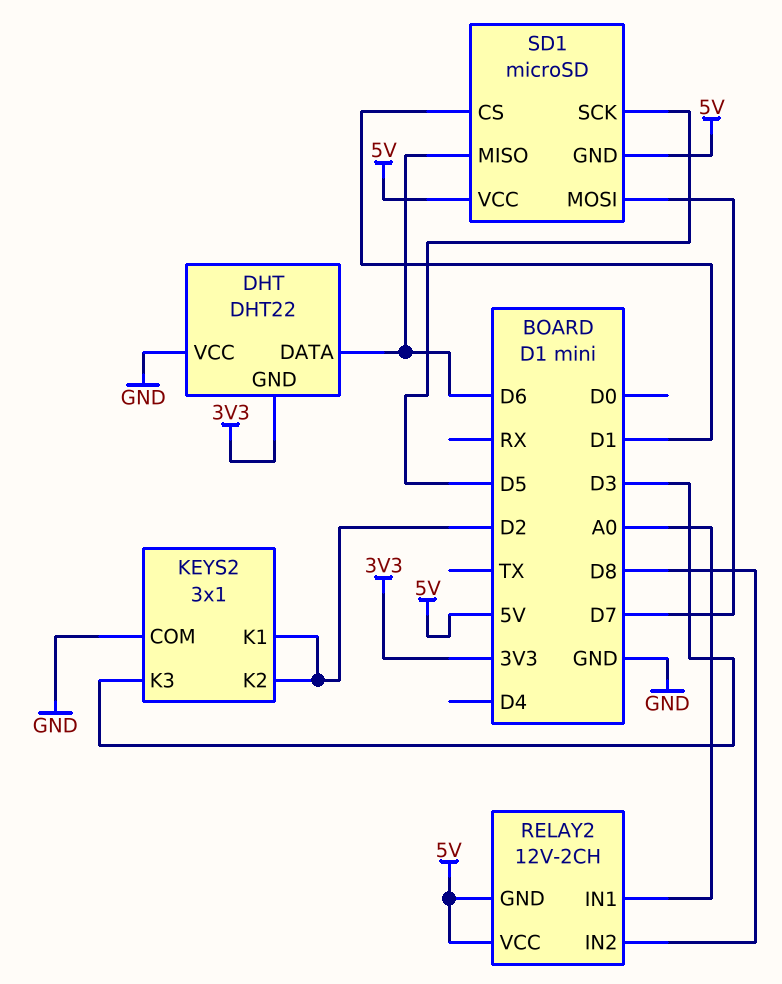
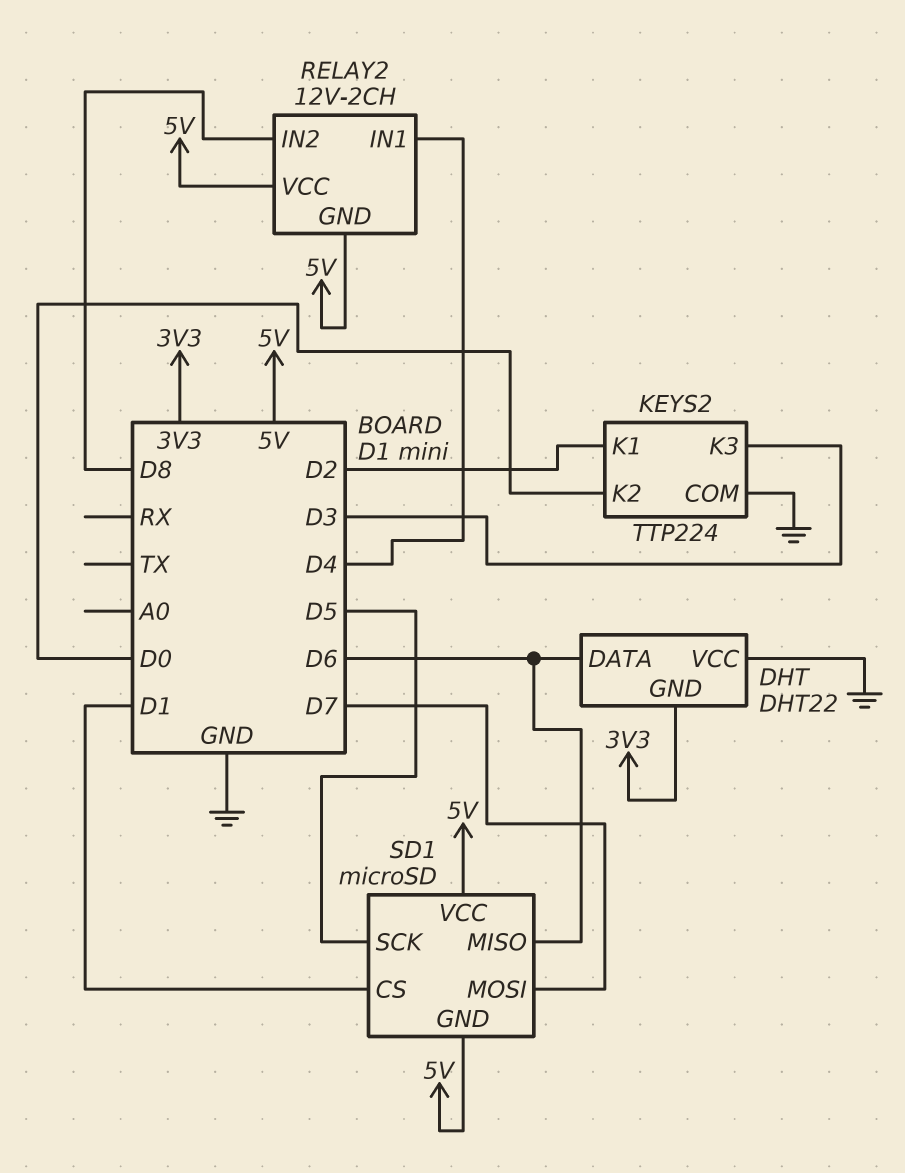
KEYS2: 3x1 -> TTP224
KEYS2 pin K2: D2 -> D0
RELAY2 pin IN1: A0 -> D4

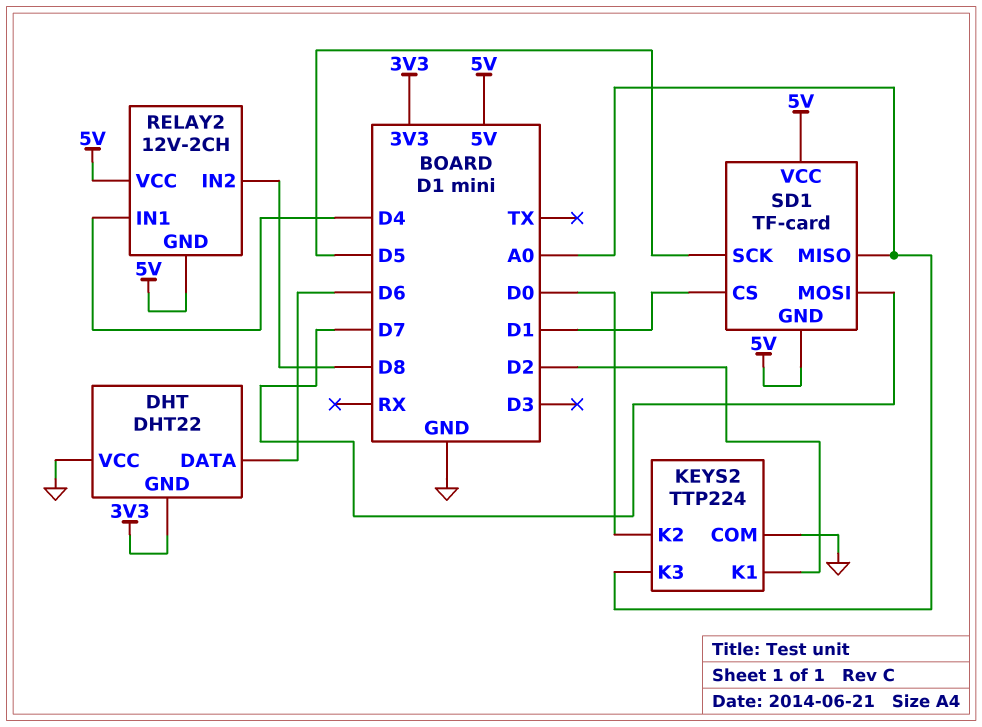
KEYS2 pin K3: D3 -> A0
SD1: microSD -> TF-card
SD1 pin MISO: D6 -> A0

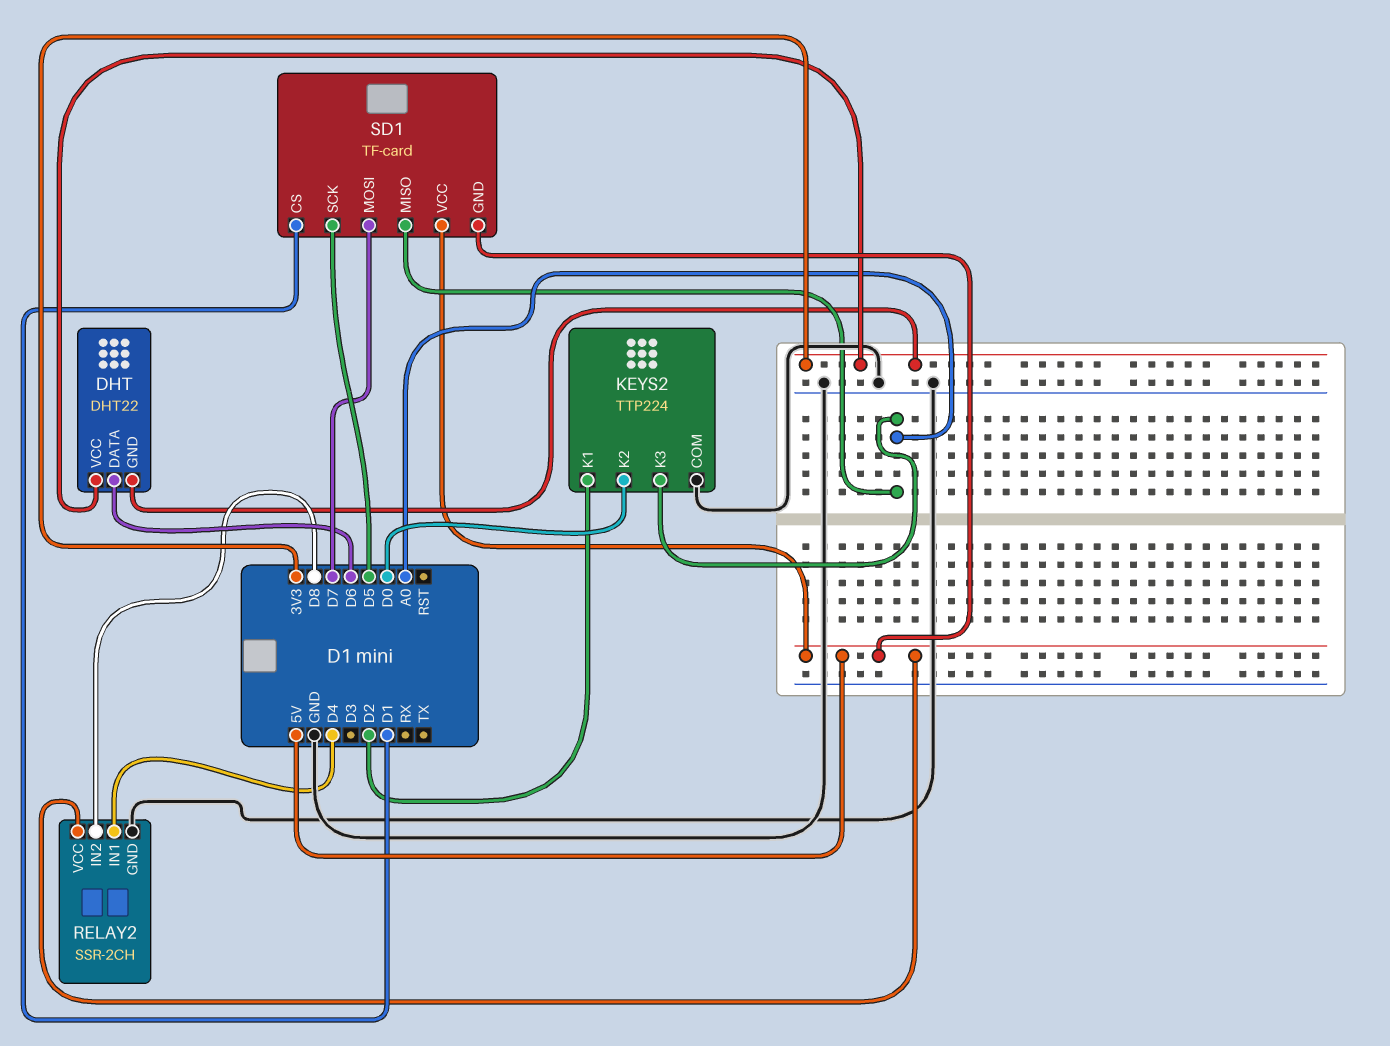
DHT pin VCC: GND -> 3V3
RELAY2: 12V-2CH -> SSR-2CH
RELAY2 pin GND: 5V -> GND

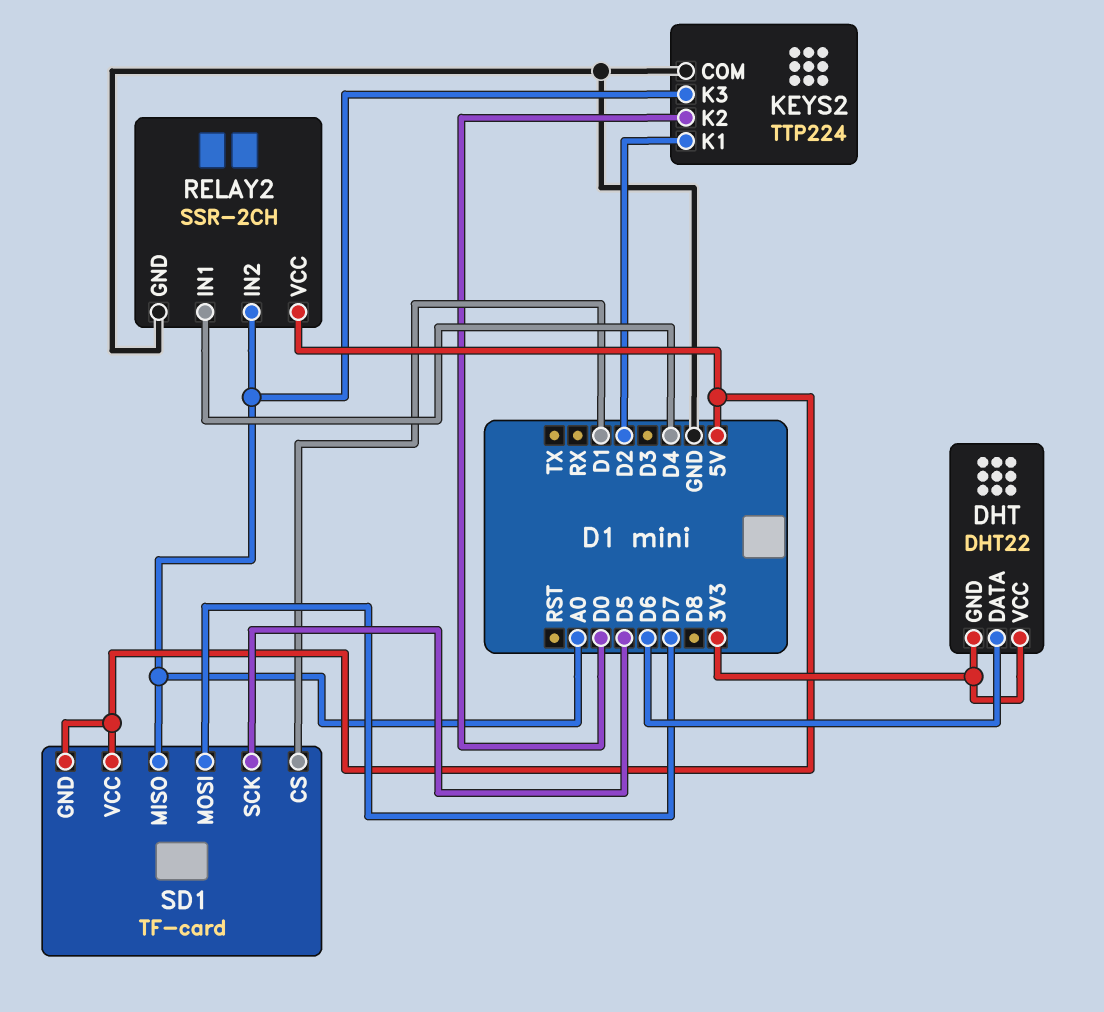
RELAY2 pin IN2: D8 -> A0

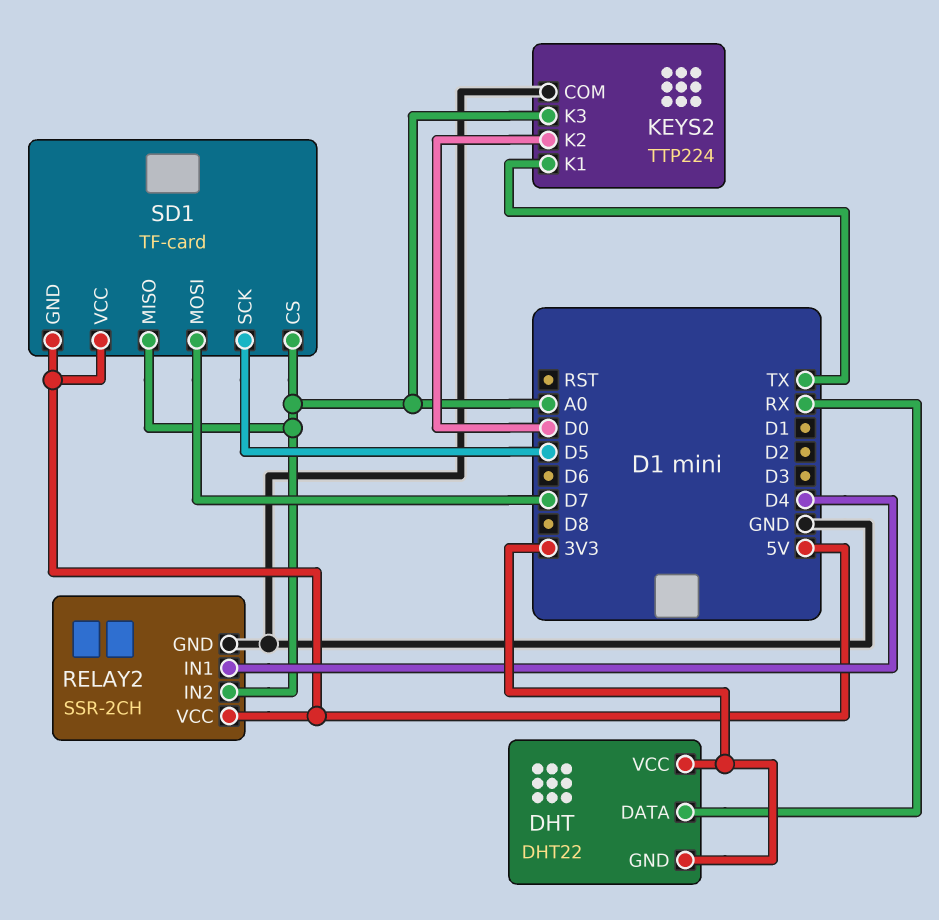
DHT pin DATA: D6 -> RX
KEYS2 pin K1: D2 -> TX
SD1 pin CS: D1 -> A0

